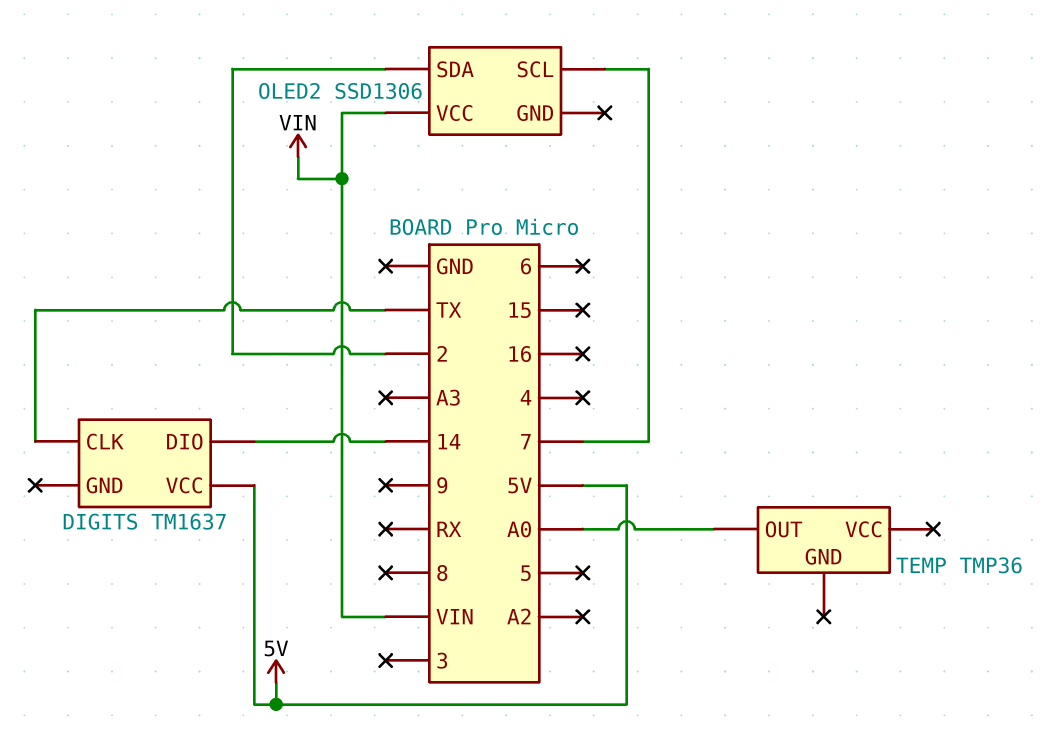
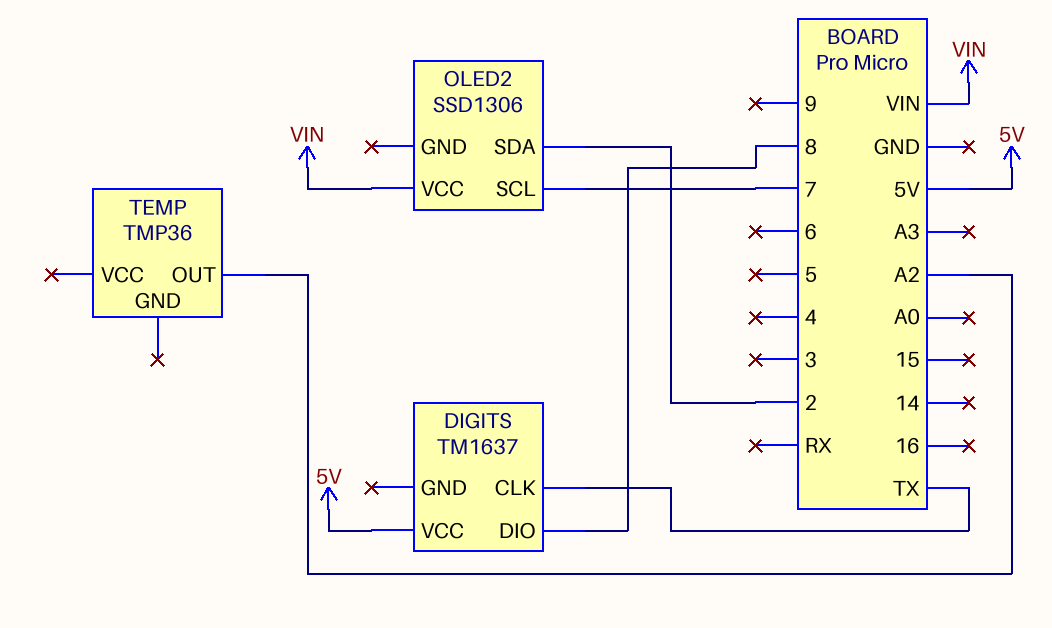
DIGITS pin DIO: 14 -> 8
TEMP pin OUT: A0 -> A2

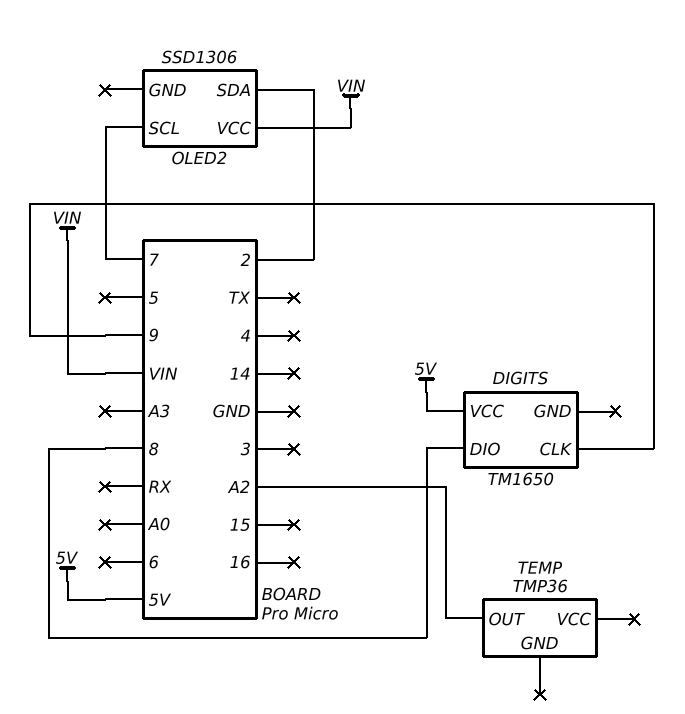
DIGITS: TM1637 -> TM1650
DIGITS pin CLK: TX -> 9

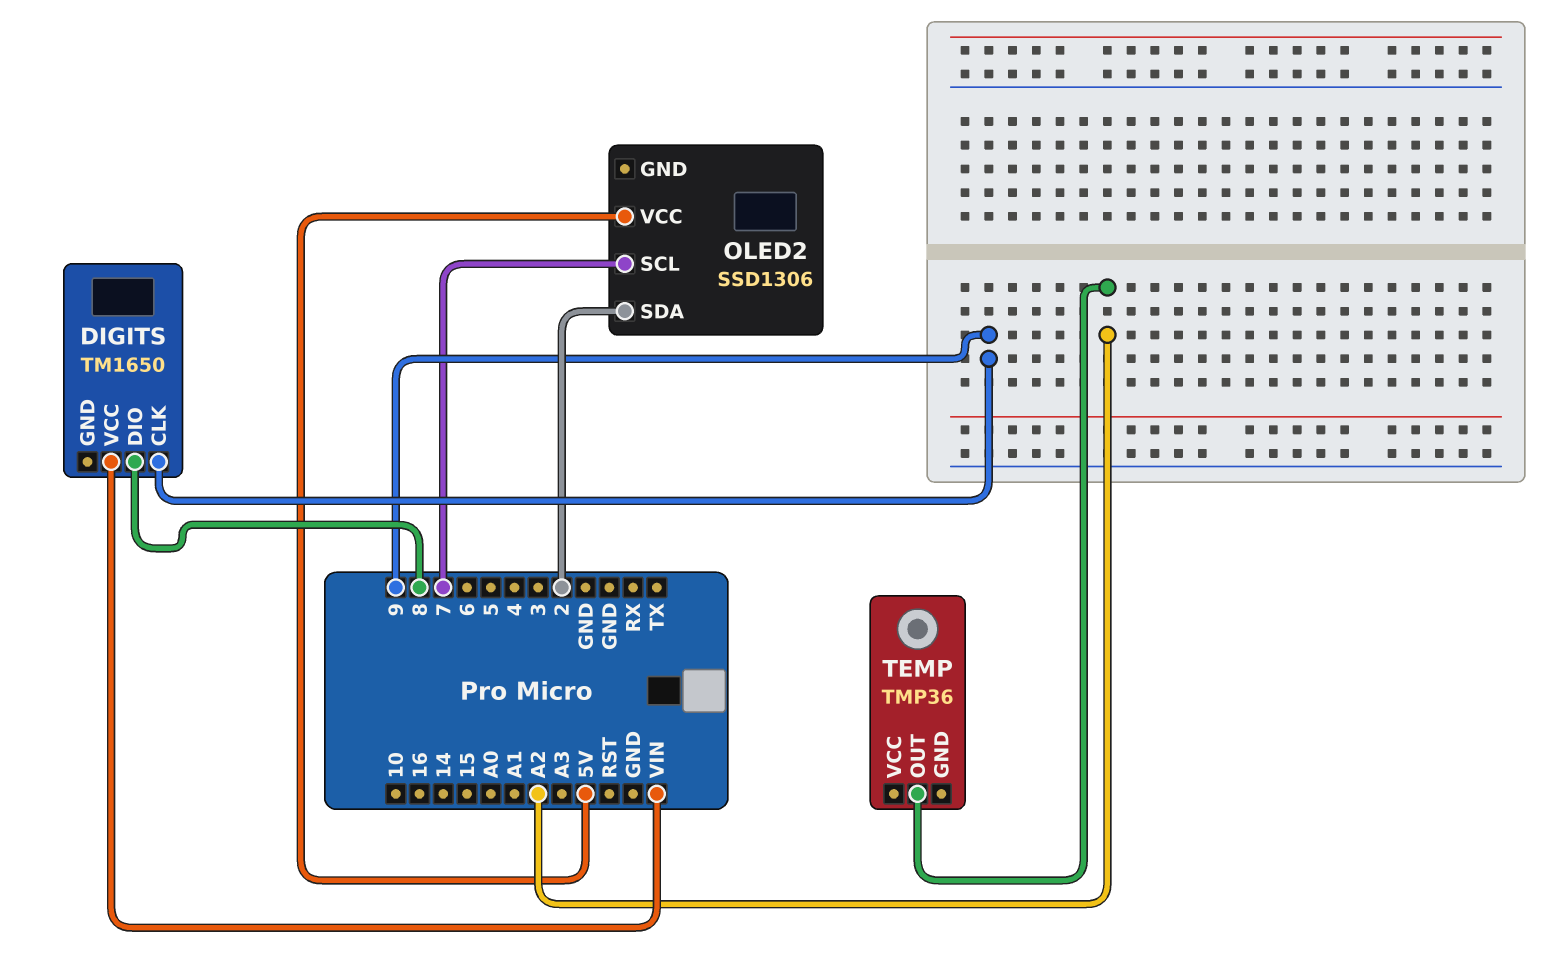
DIGITS pin VCC: 5V -> VIN
OLED2 pin VCC: VIN -> 5V

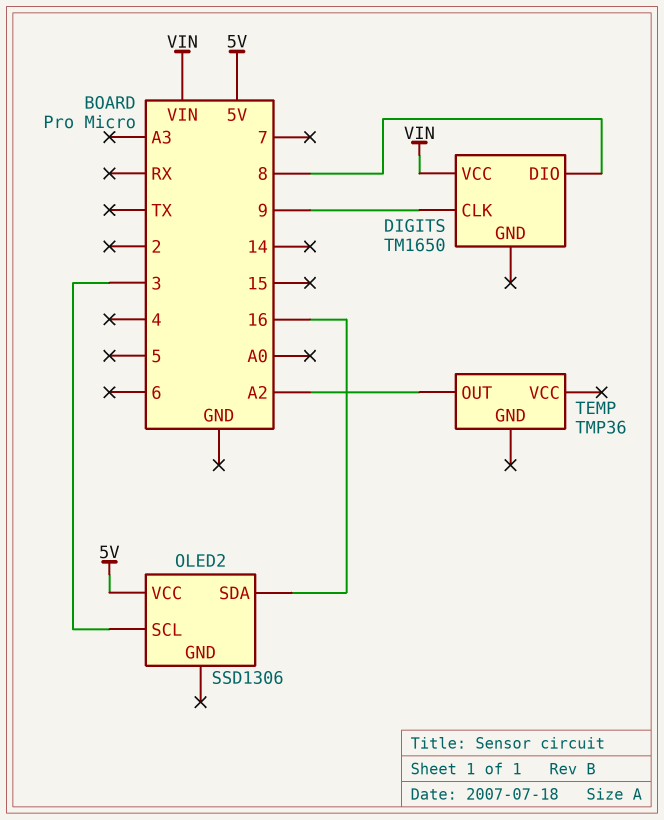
OLED2 pin SCL: 7 -> 3
OLED2 pin SDA: 2 -> 16

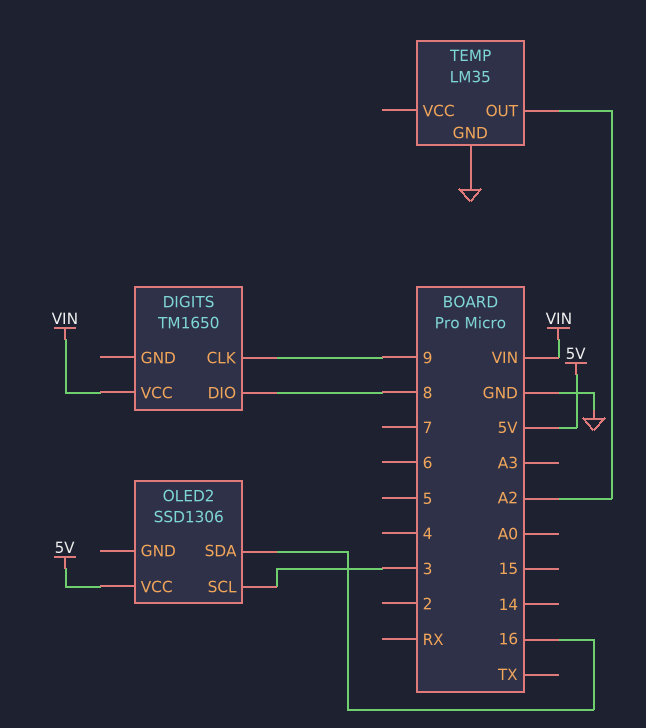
TEMP: TMP36 -> LM35
TEMP pin GND: none -> GND

